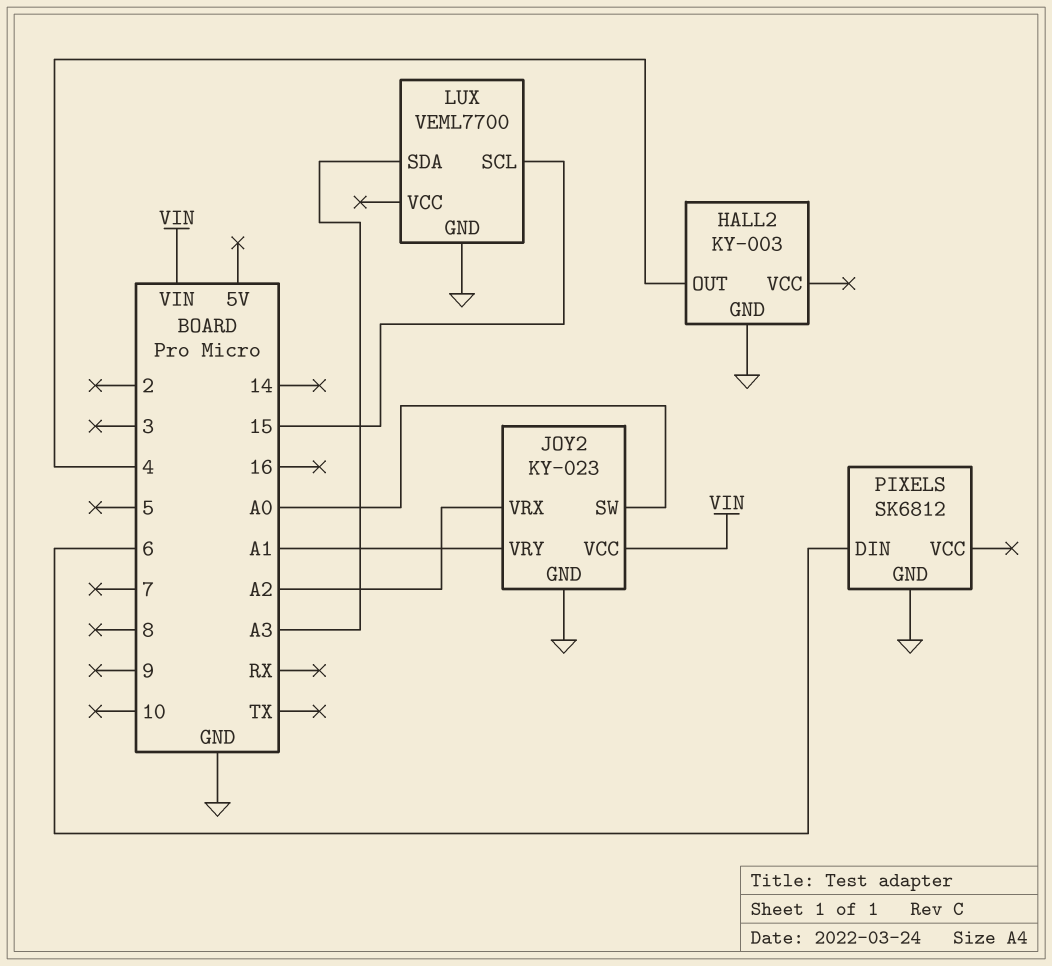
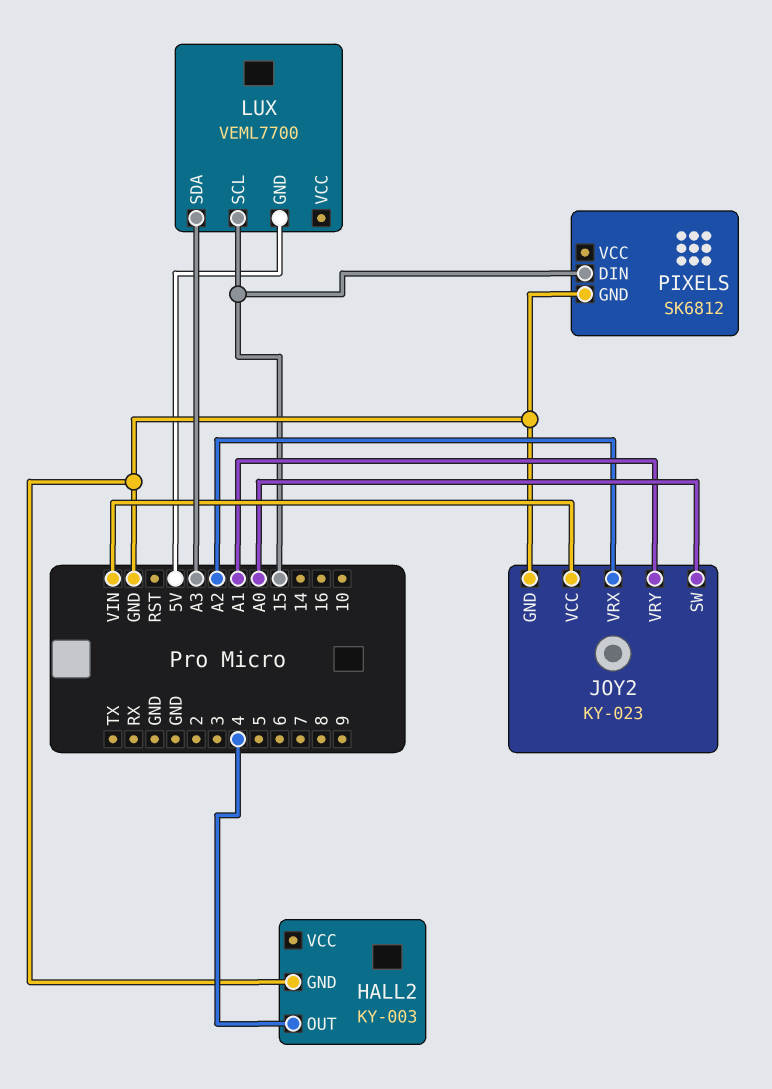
LUX pin GND: GND -> 5V
PIXELS pin DIN: 6 -> 15

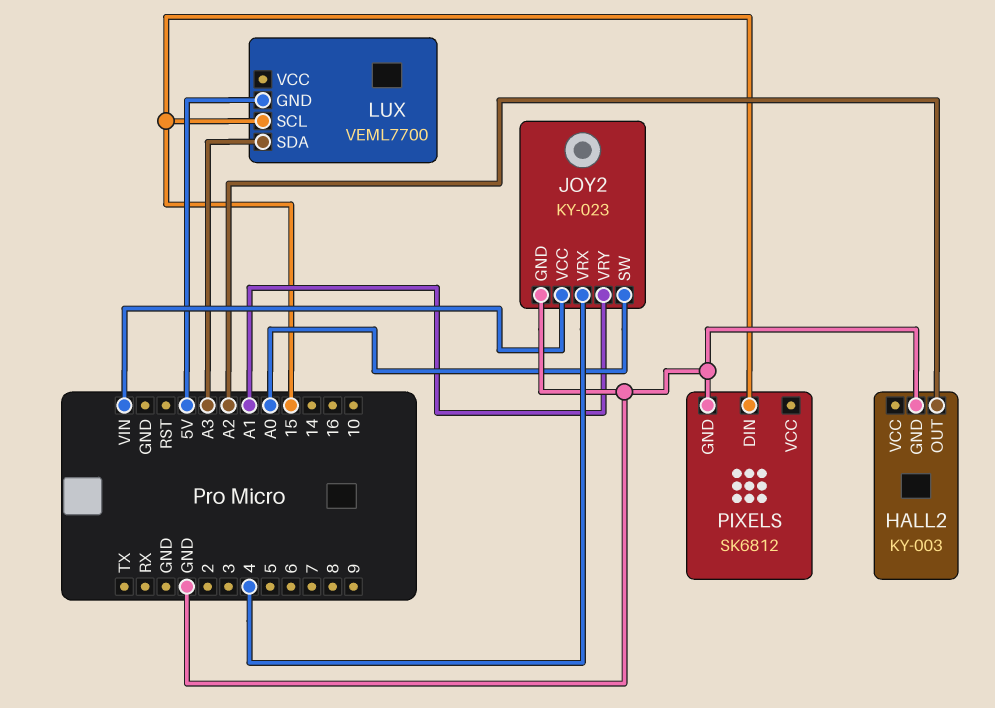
HALL2 pin OUT: 4 -> A2
JOY2 pin VRX: A2 -> 4

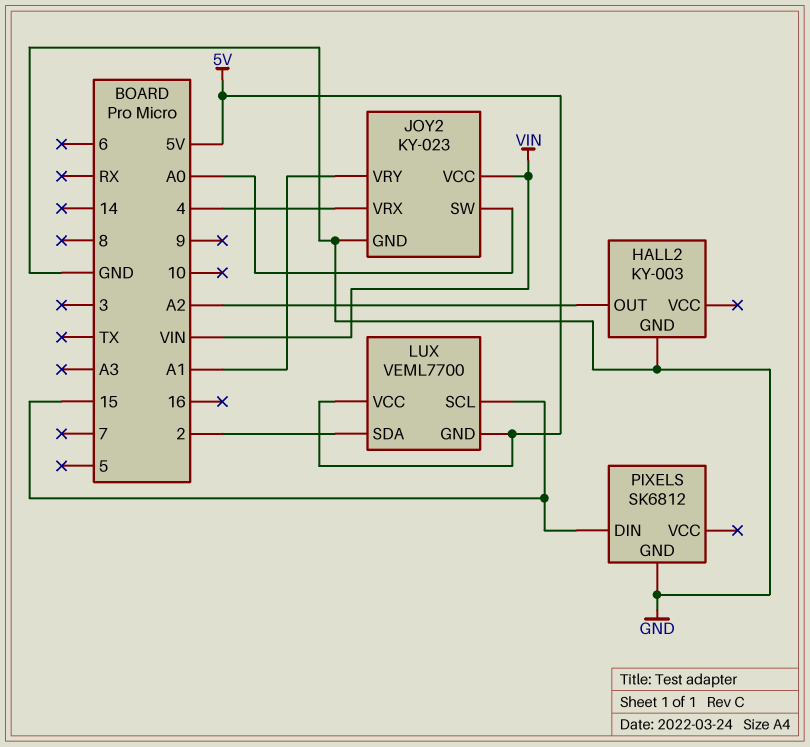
LUX pin SDA: A3 -> 2
LUX pin VCC: none -> 5V

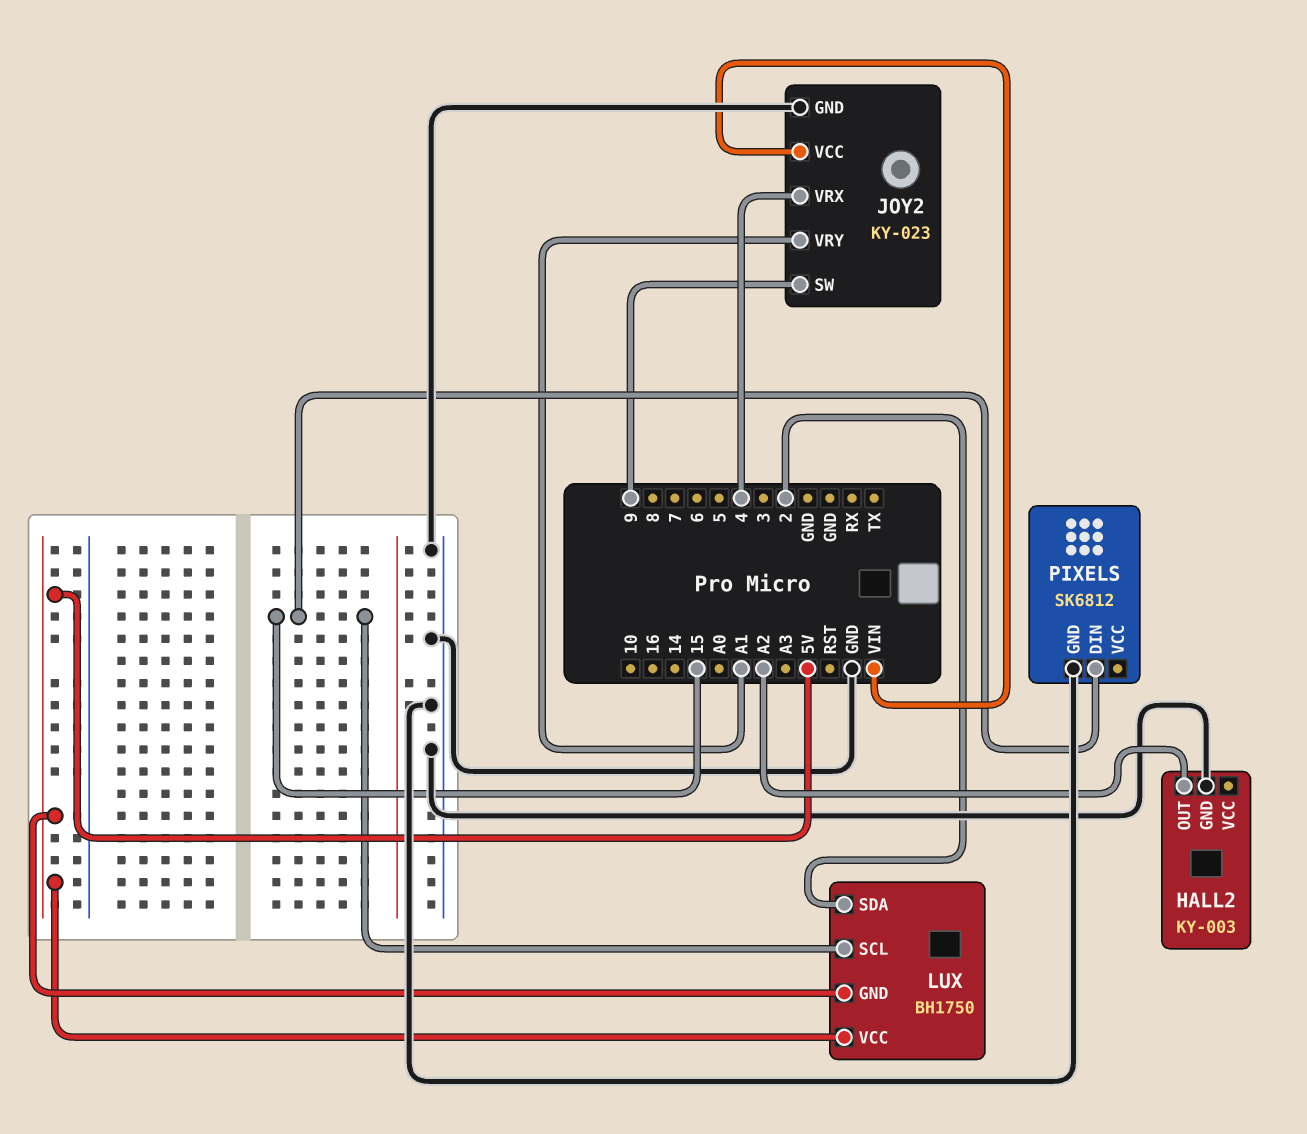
JOY2 pin SW: A0 -> 9
LUX: VEML7700 -> BH1750

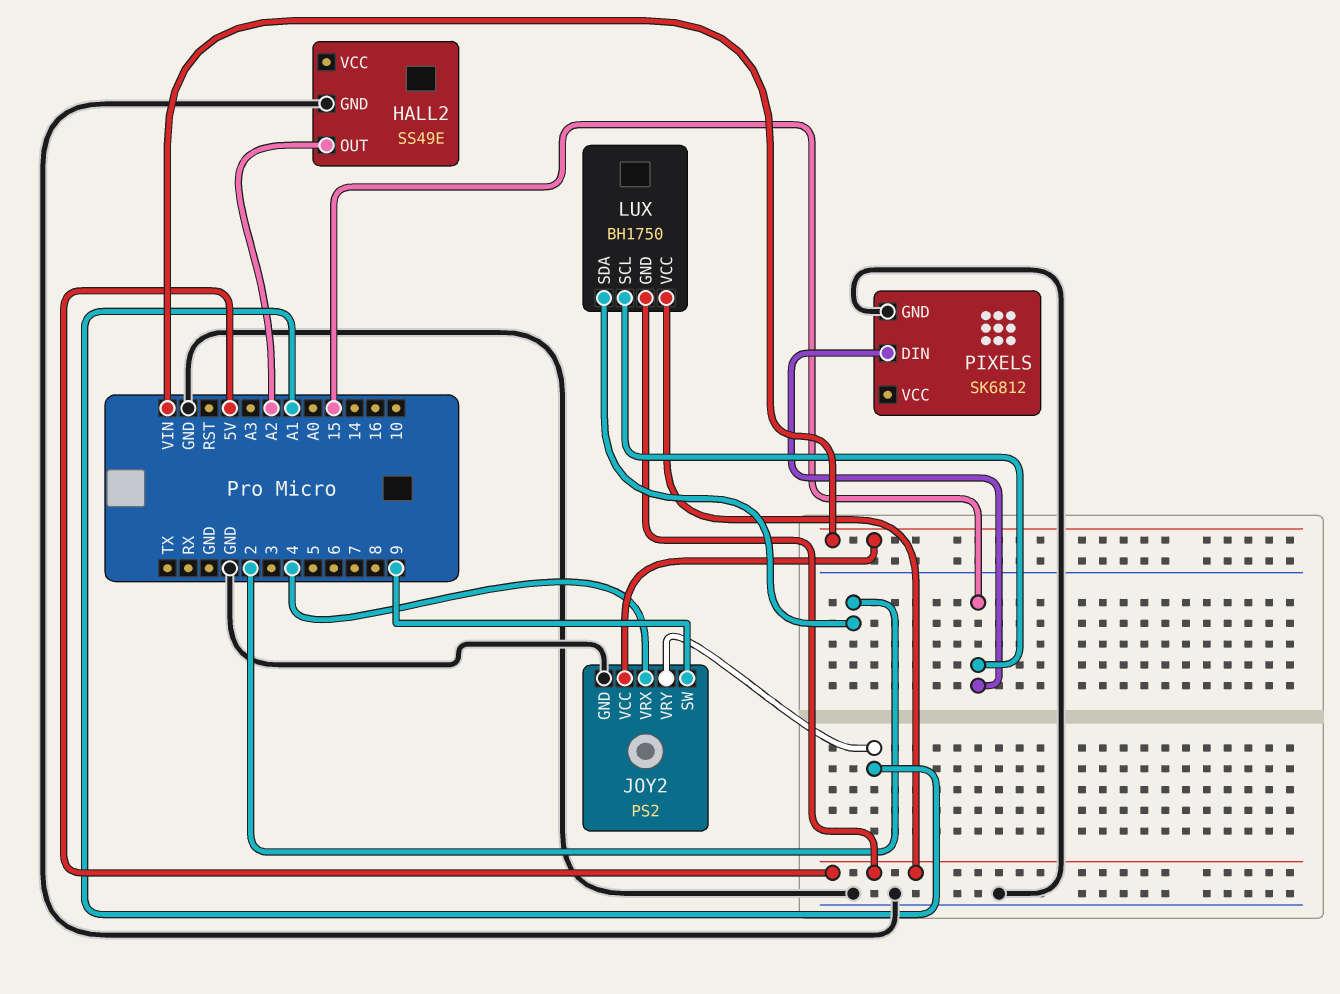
HALL2: KY-003 -> SS49E
JOY2: KY-023 -> PS2

